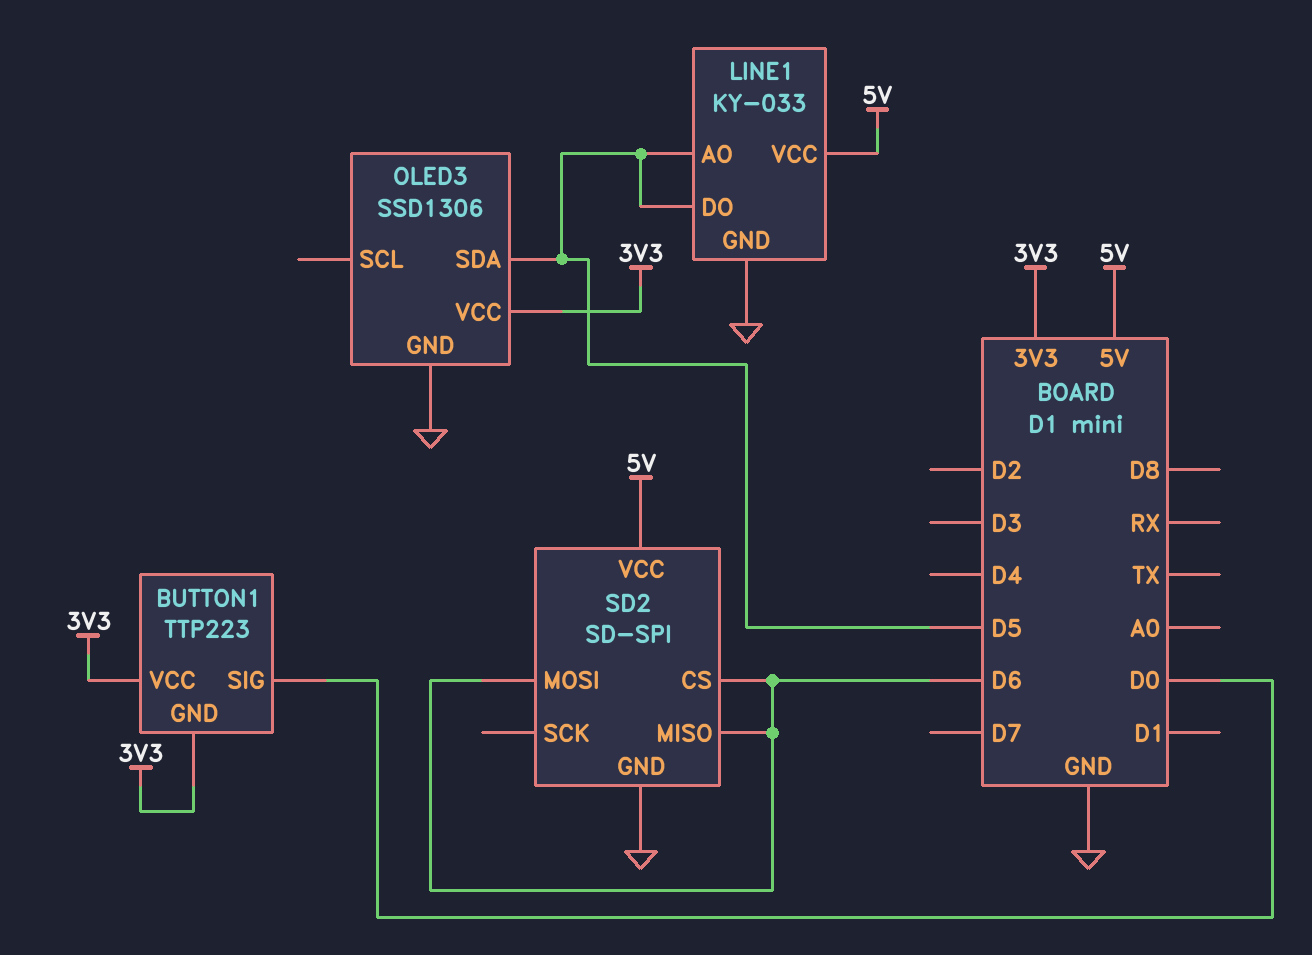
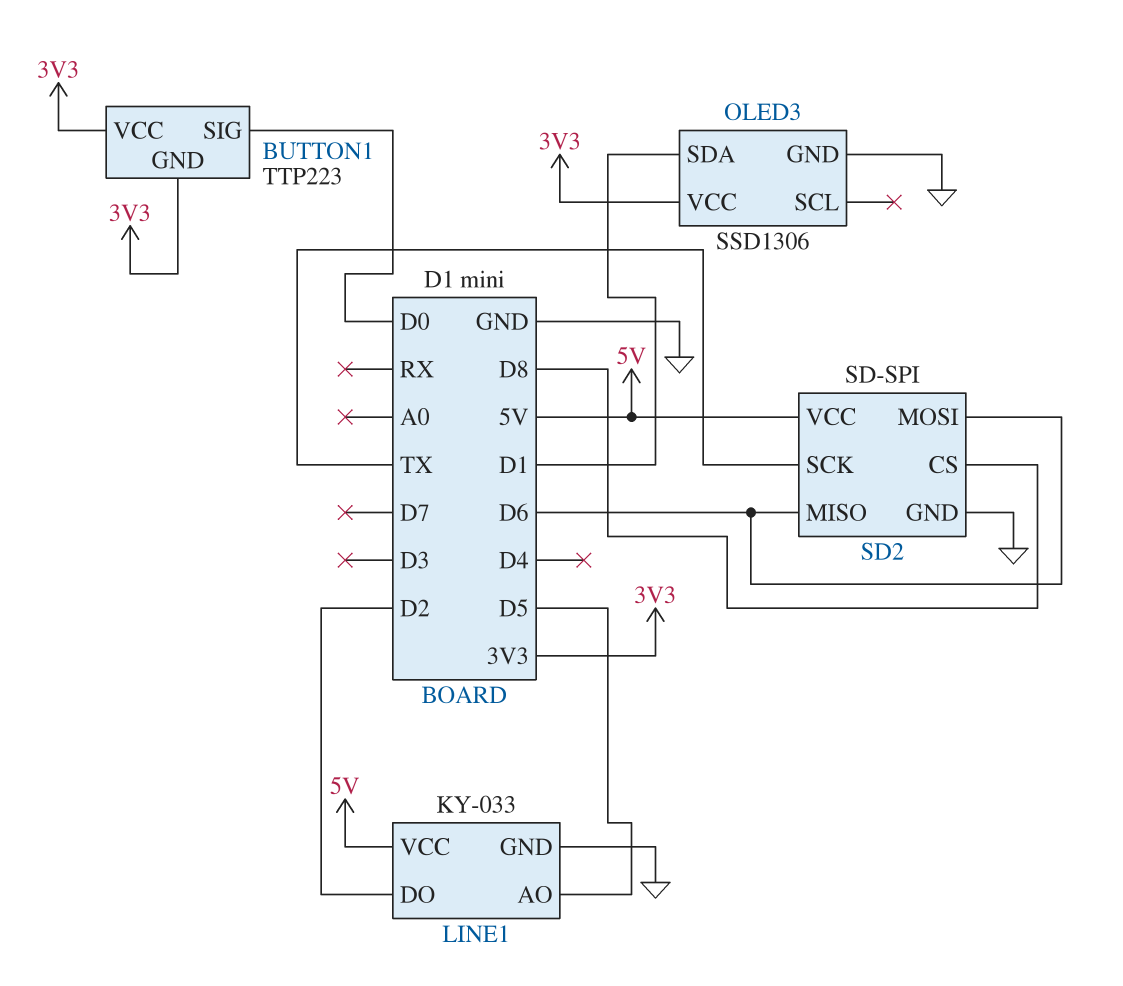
LINE1 pin DO: D5 -> D2
OLED3 pin SDA: D5 -> D1
SD2 pin CS: D6 -> D8
SD2 pin SCK: none -> TX

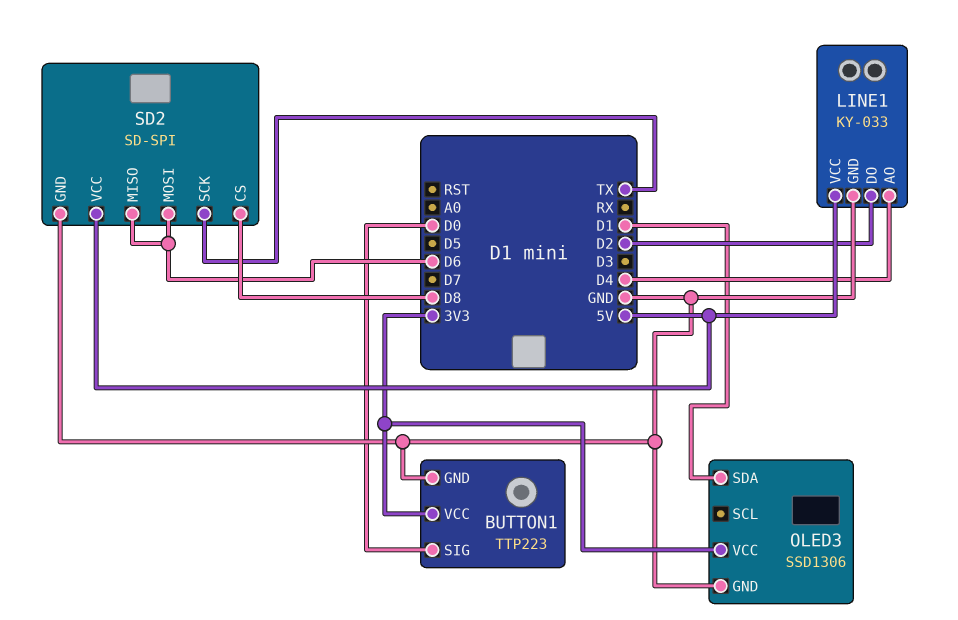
BUTTON1 pin GND: 3V3 -> GND
LINE1 pin AO: D5 -> D4

